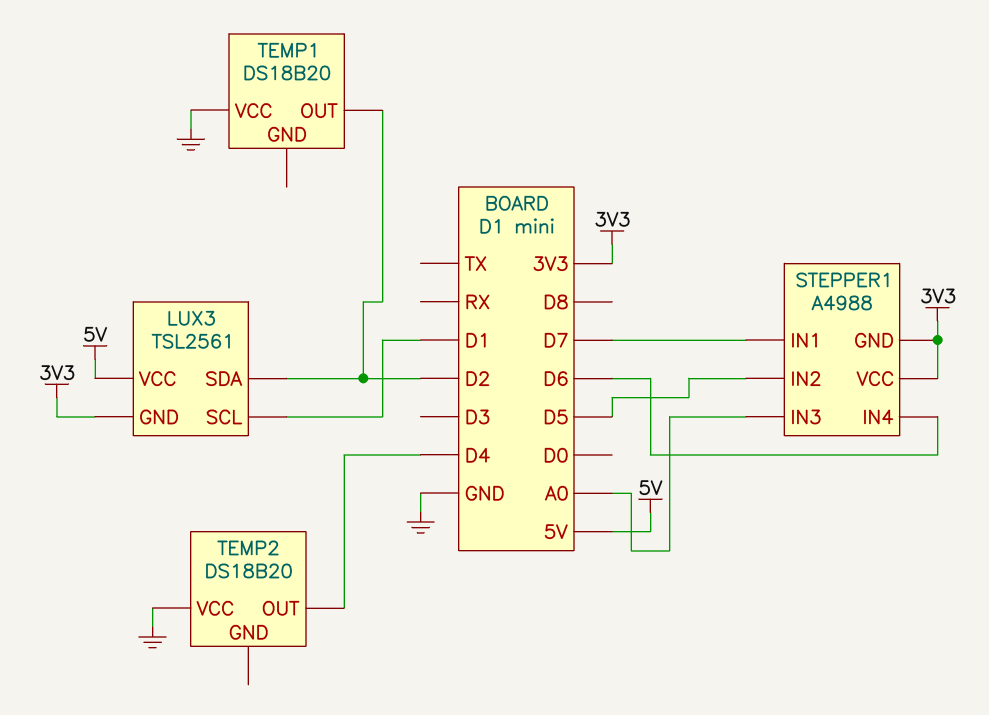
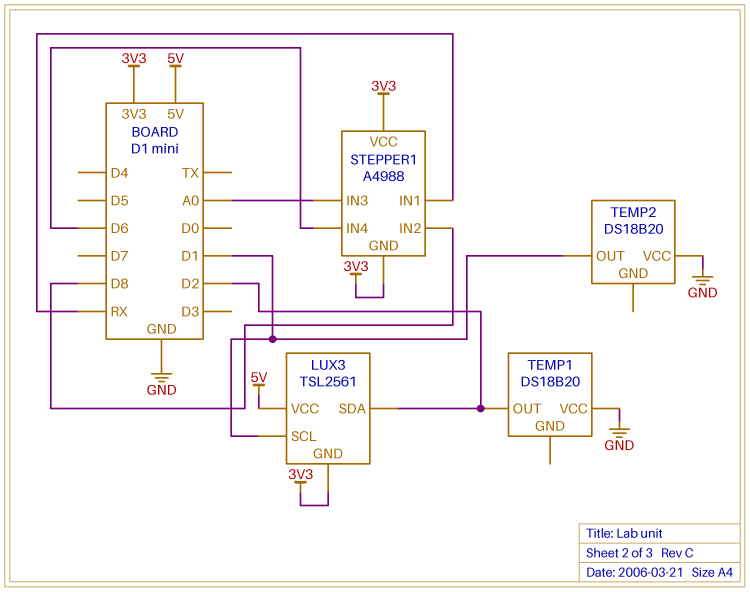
STEPPER1 pin IN1: D7 -> RX
STEPPER1 pin IN2: D5 -> D8
TEMP2 pin OUT: D4 -> D1

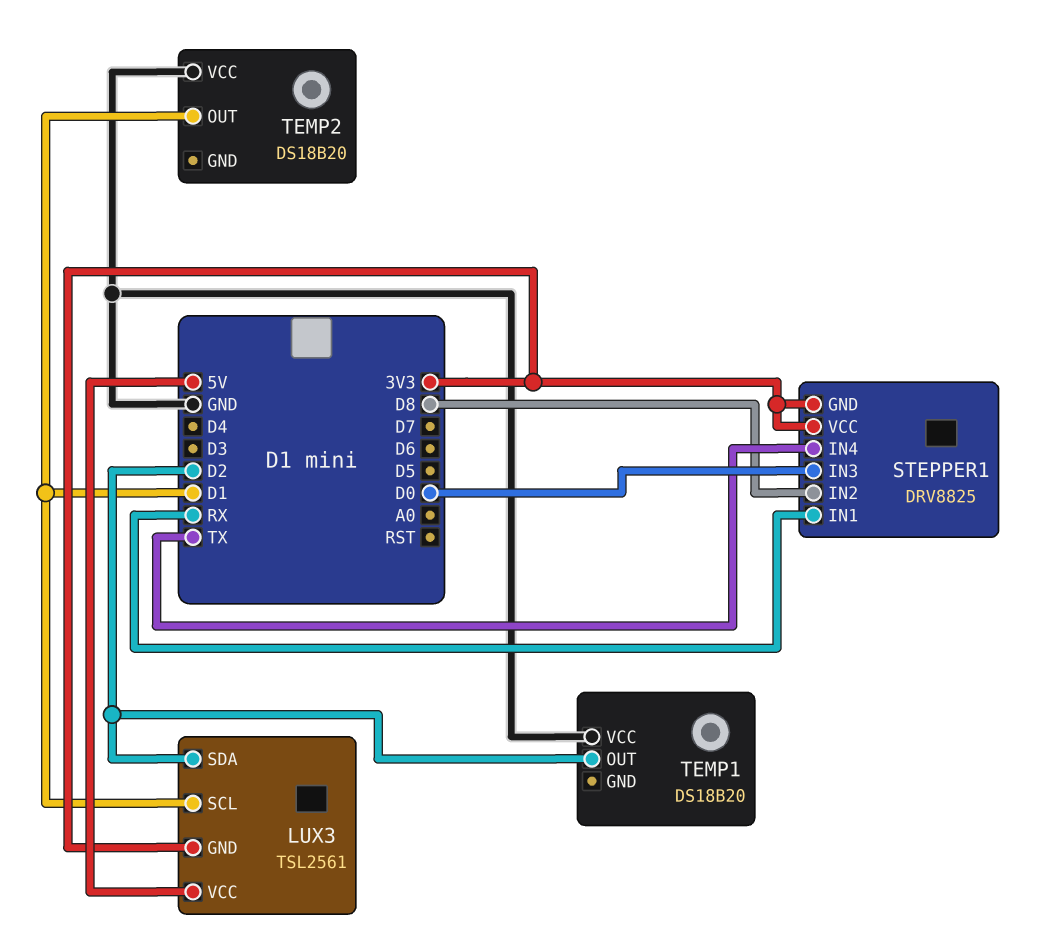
STEPPER1: A4988 -> DRV8825
STEPPER1 pin IN3: A0 -> D0
STEPPER1 pin IN4: D6 -> TX

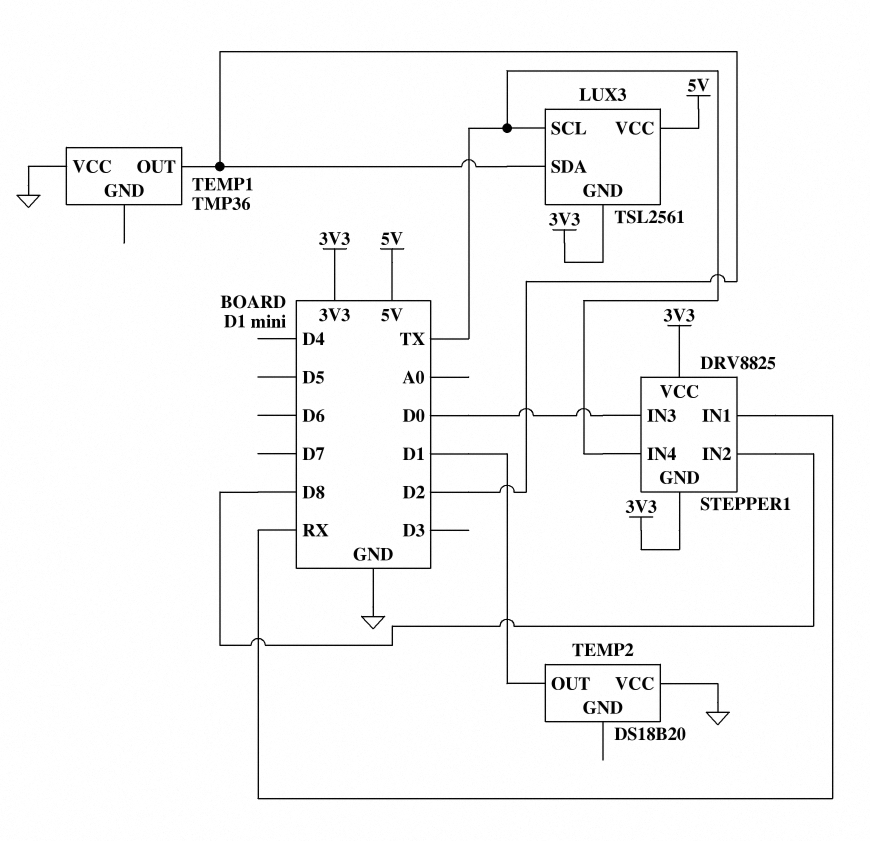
LUX3 pin SCL: D1 -> TX
TEMP1: DS18B20 -> TMP36

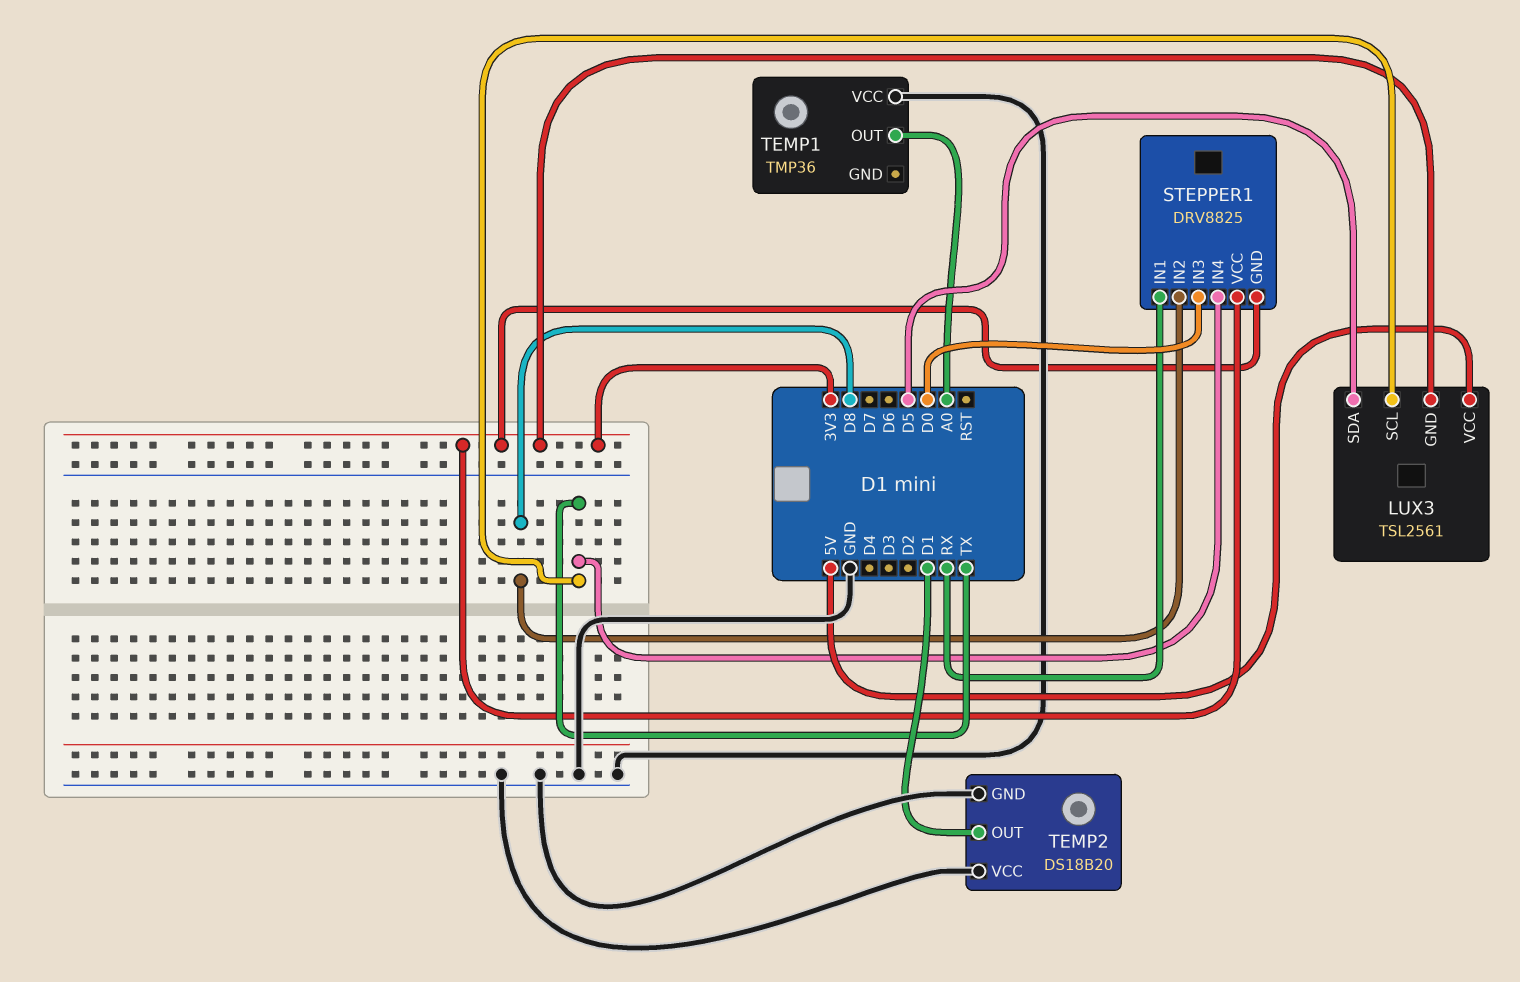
LUX3 pin SDA: D2 -> D5
TEMP1 pin OUT: D2 -> A0
TEMP2 pin GND: none -> GND

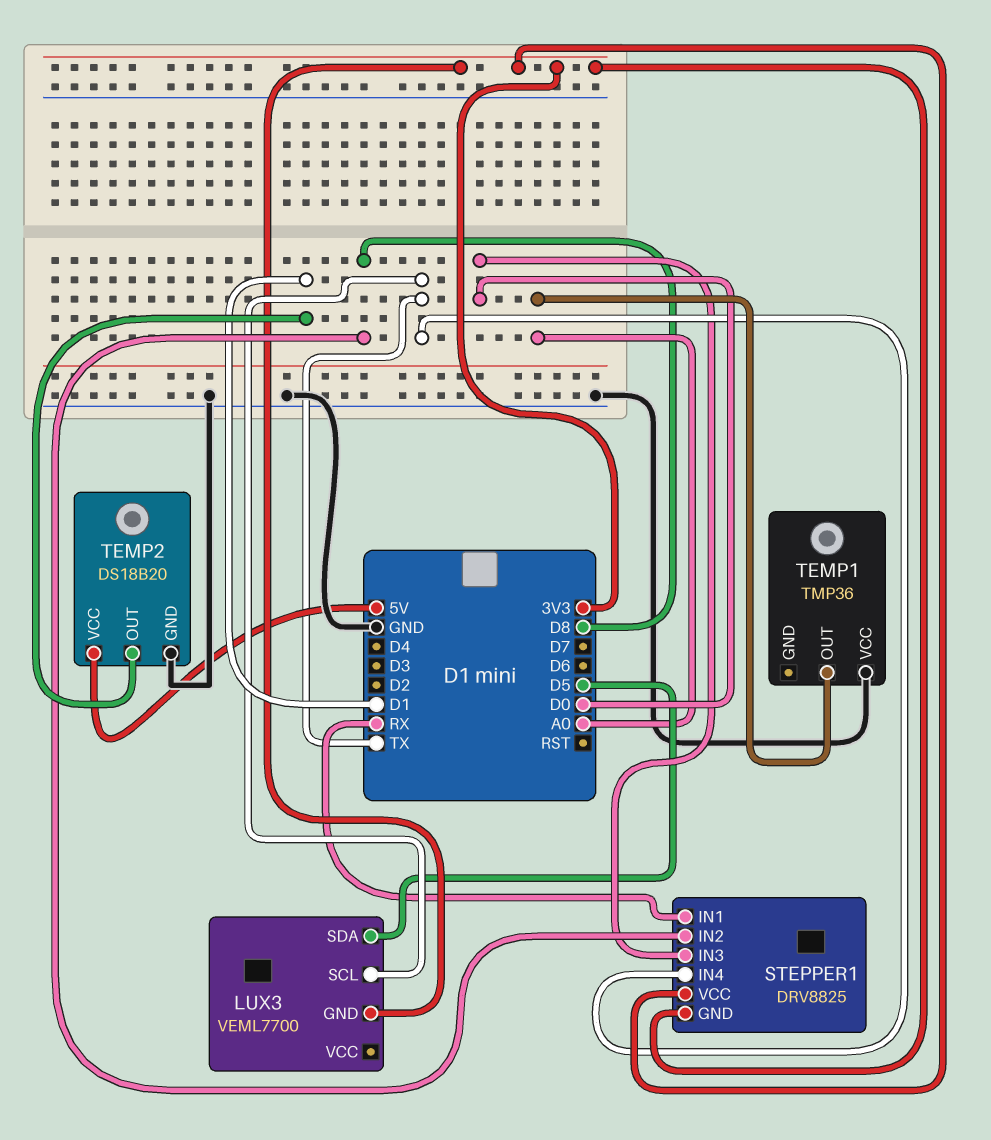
LUX3: TSL2561 -> VEML7700
LUX3 pin VCC: 5V -> none
TEMP2 pin VCC: GND -> 5V

